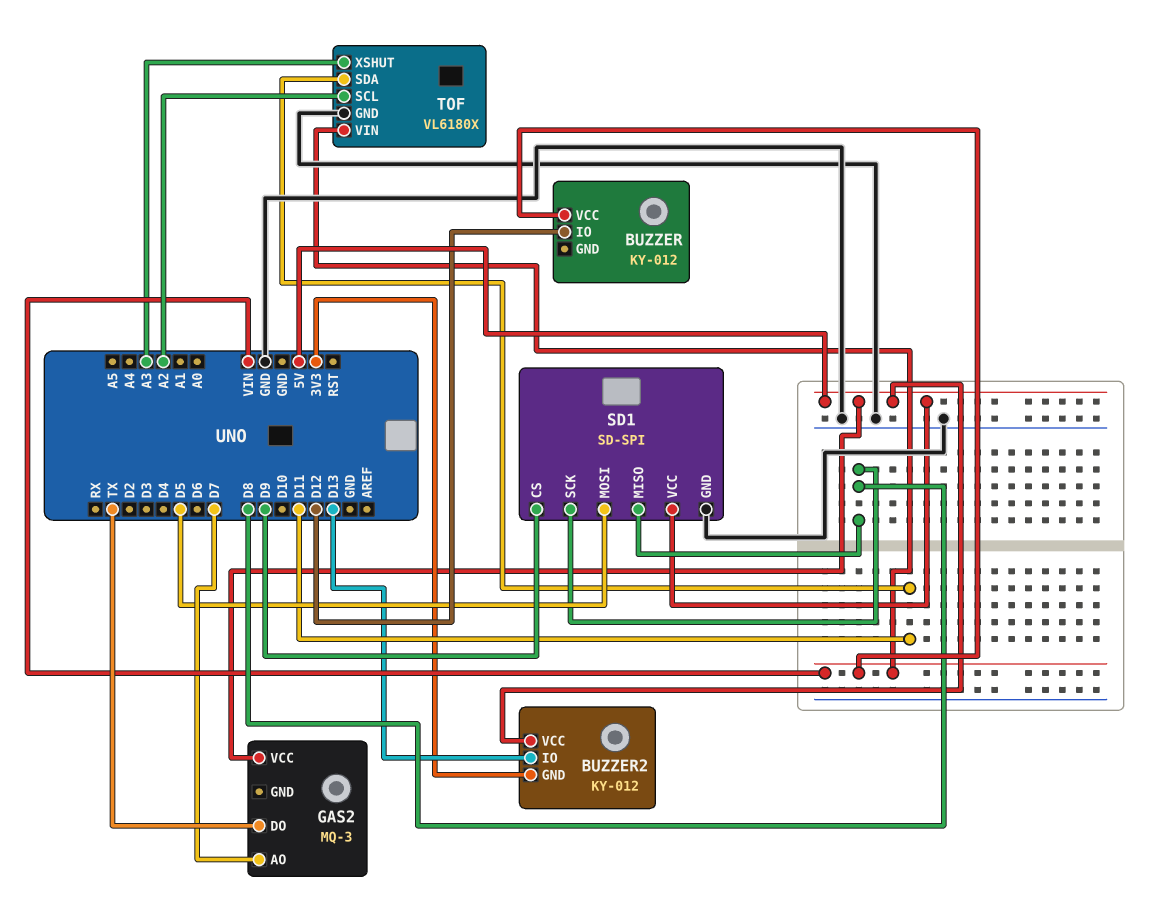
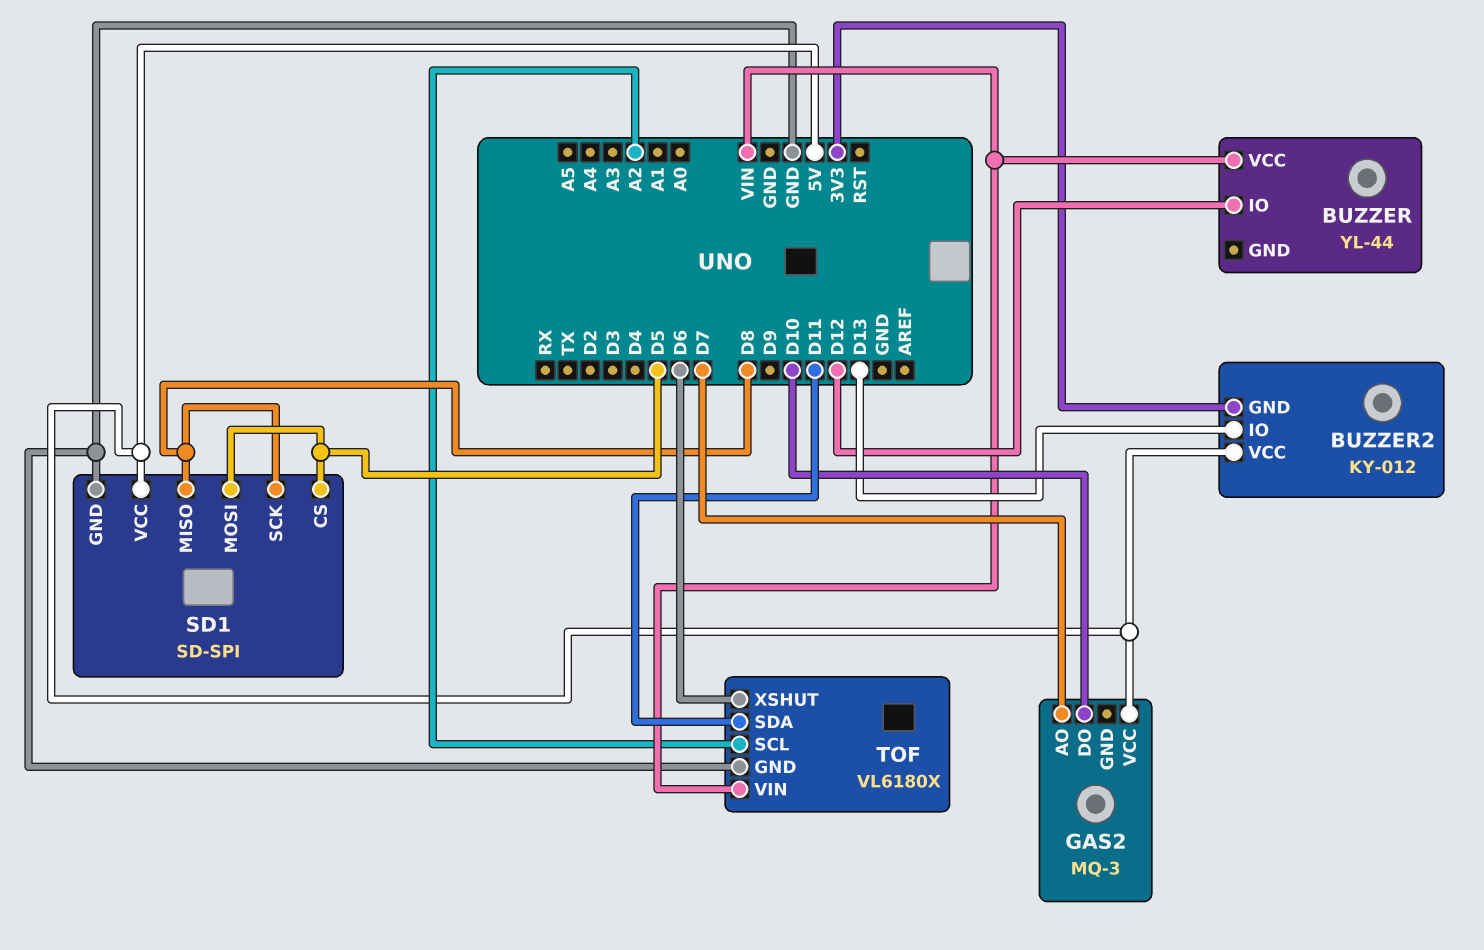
BUZZER: KY-012 -> YL-44
GAS2 pin DO: TX -> D10
SD1 pin CS: D9 -> D5
TOF pin XSHUT: A3 -> D6

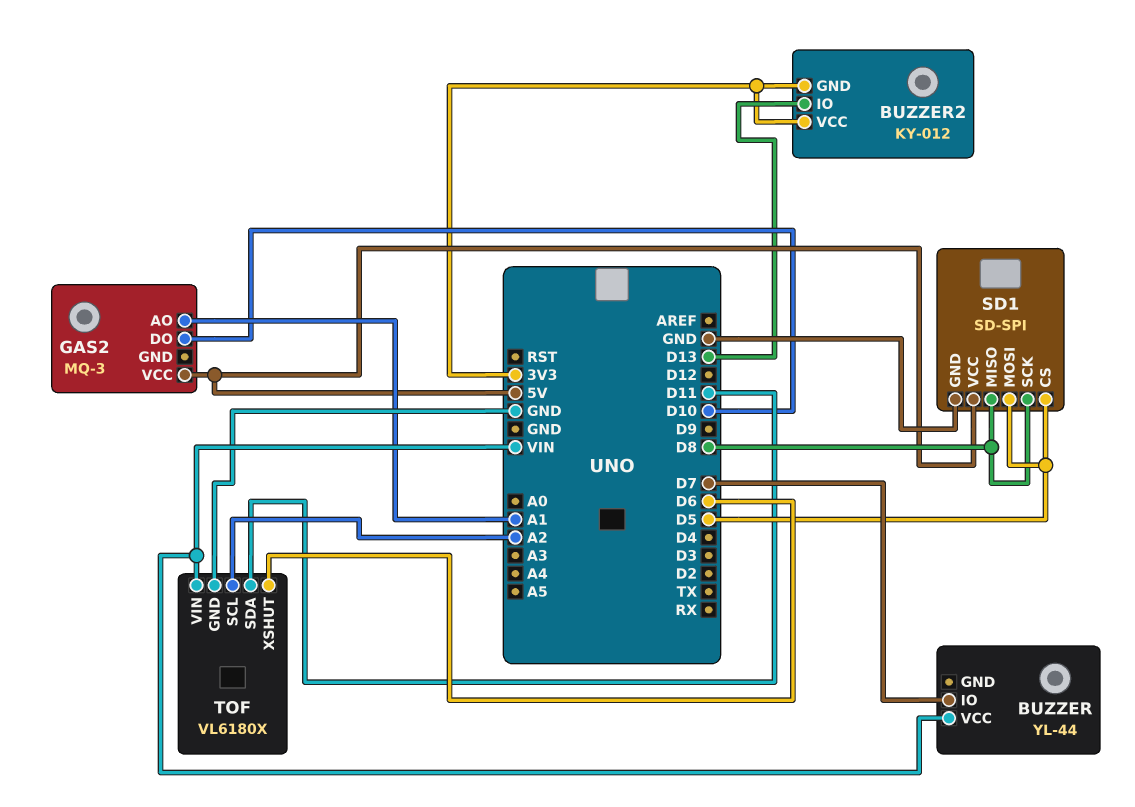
BUZZER pin IO: D12 -> D7
BUZZER2 pin VCC: 5V -> 3V3
GAS2 pin AO: D7 -> A1

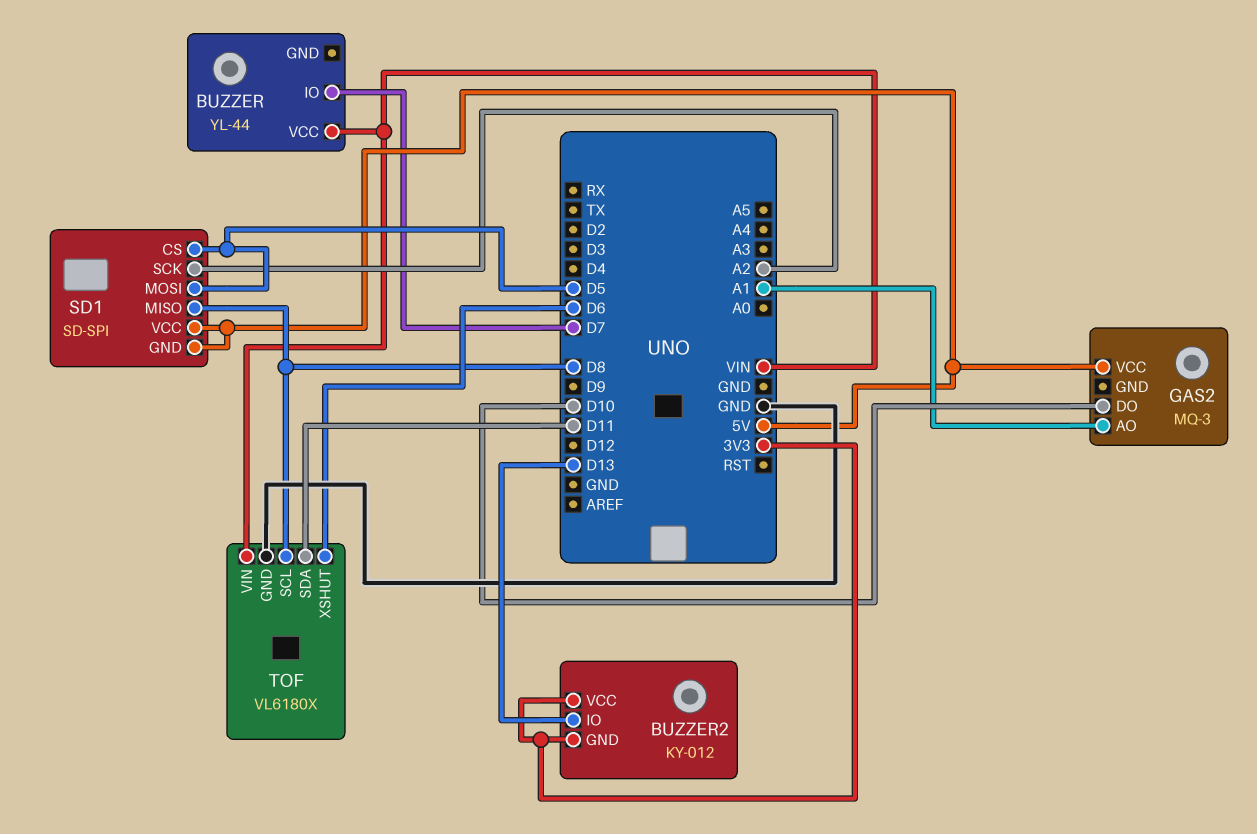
SD1 pin GND: GND -> 5V
SD1 pin SCK: D8 -> A2
TOF pin SCL: A2 -> D8

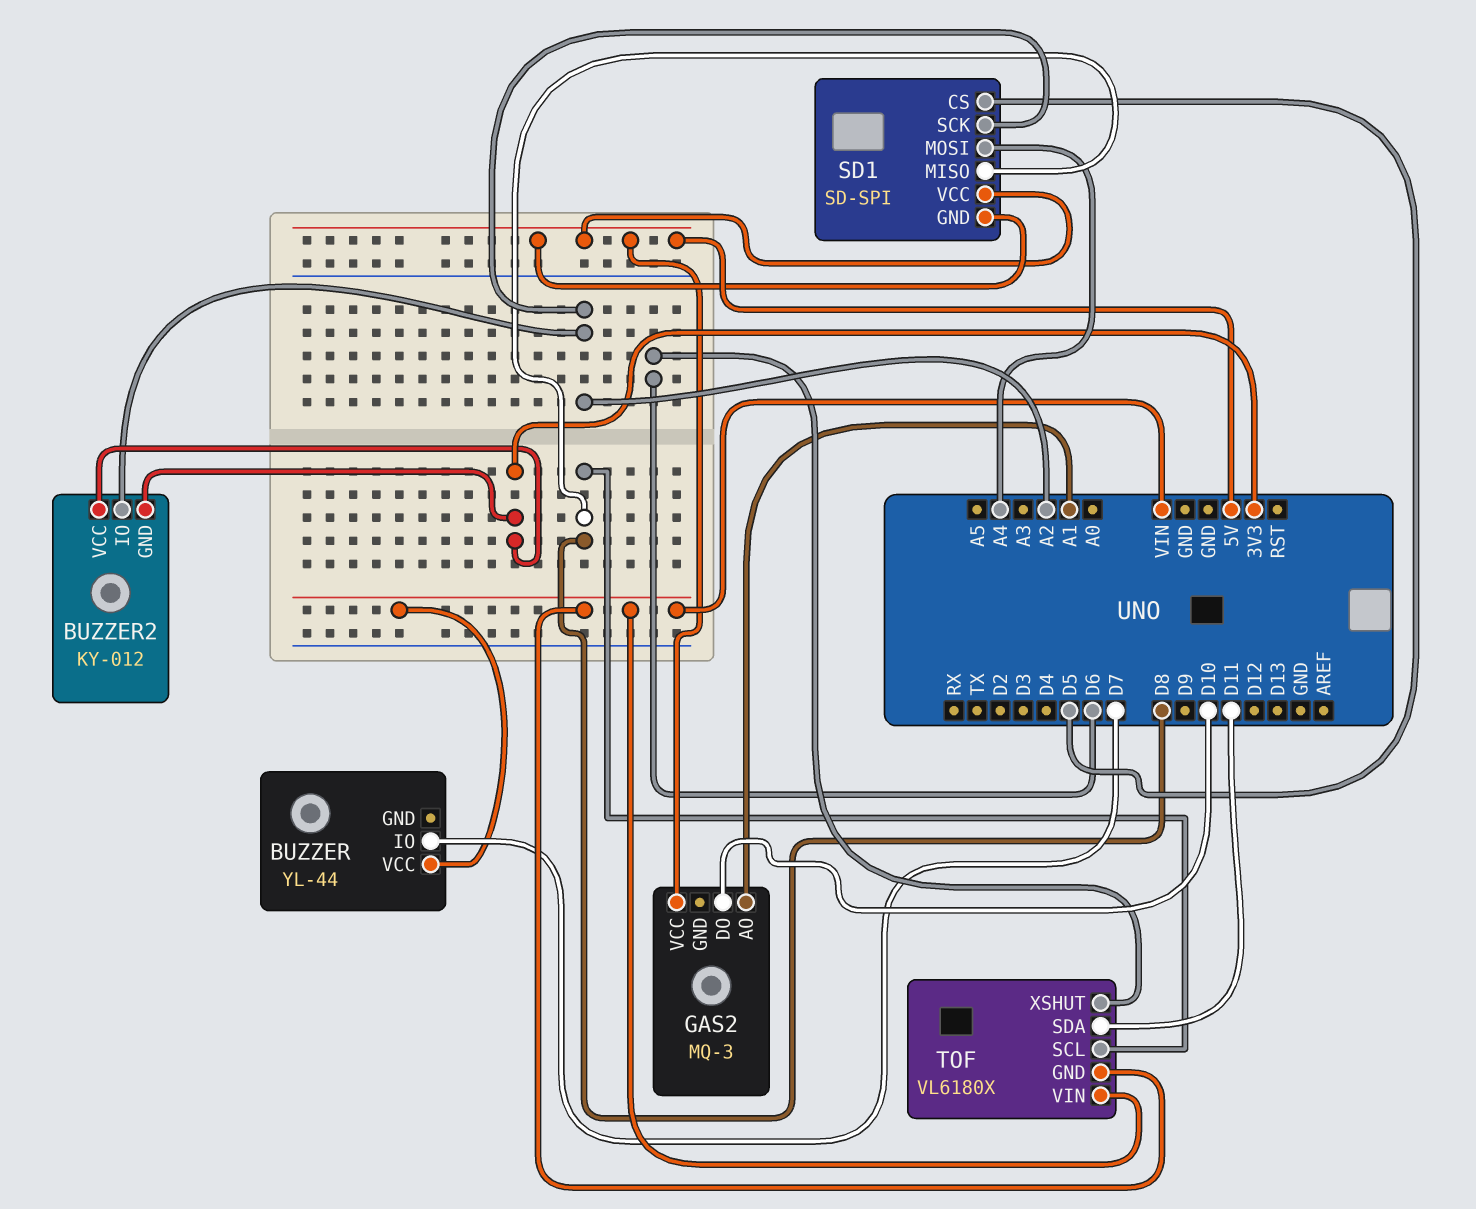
BUZZER2 pin IO: D13 -> A2
SD1 pin MOSI: D5 -> A4
TOF pin GND: GND -> VIN

